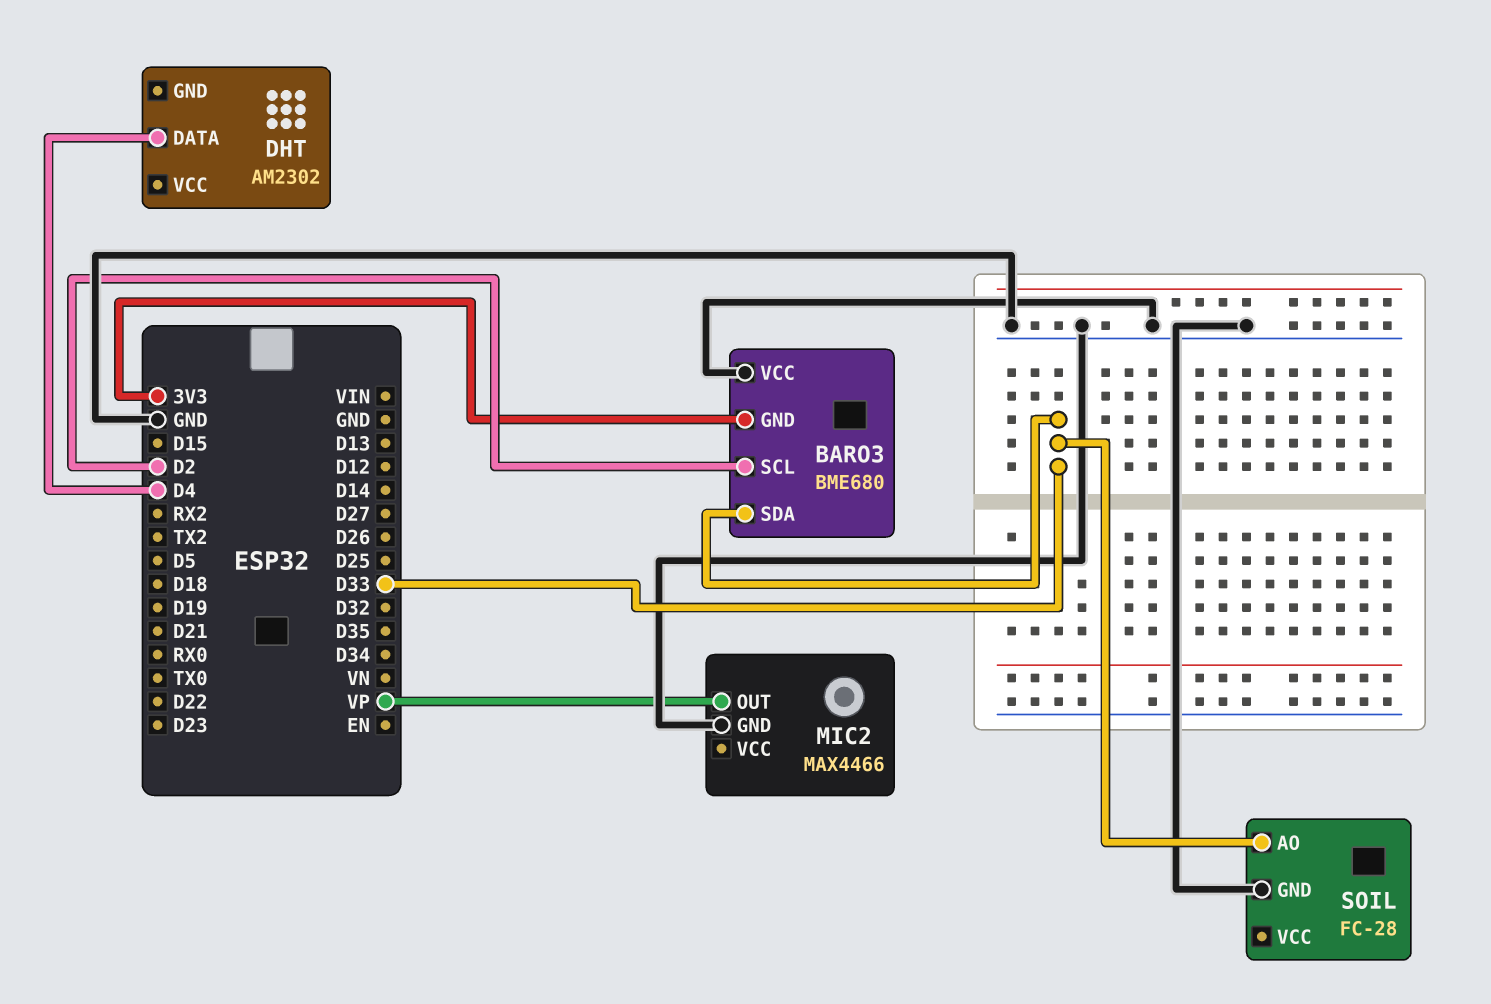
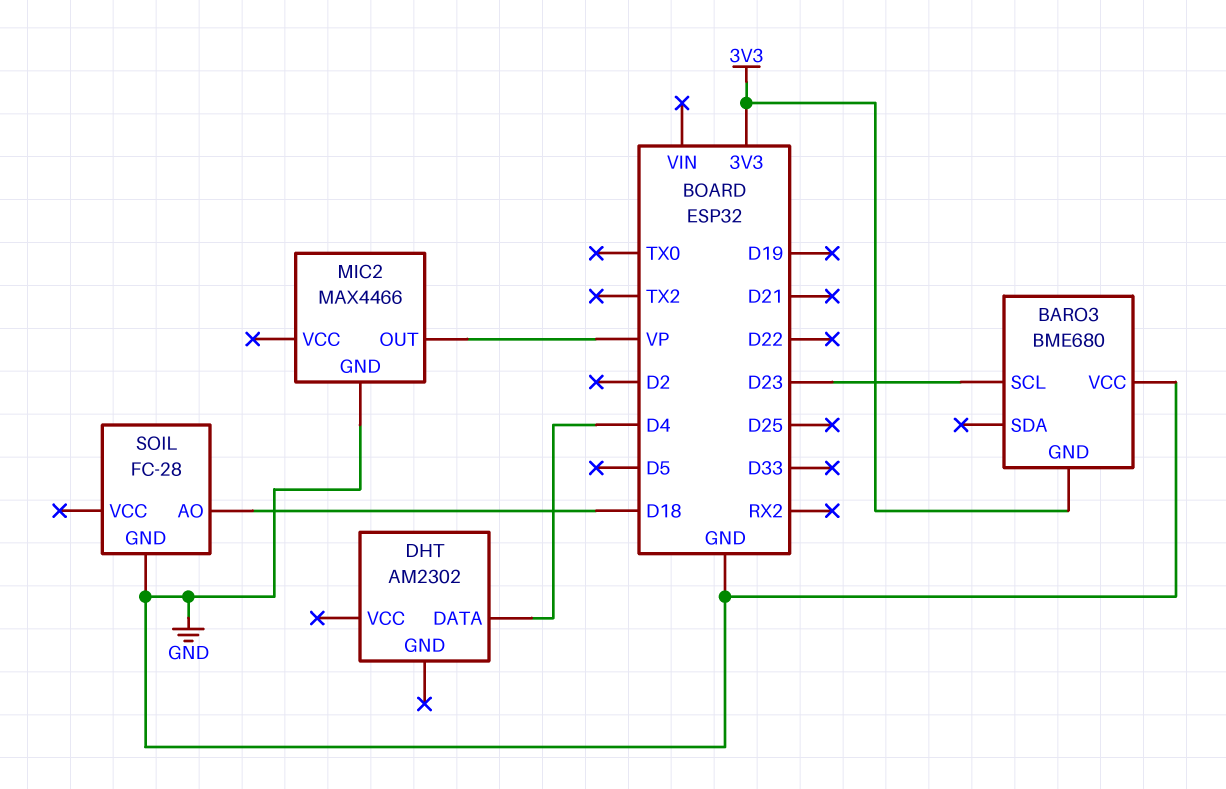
BARO3 pin SCL: D2 -> D23
BARO3 pin SDA: D33 -> none
SOIL pin AO: D33 -> D18

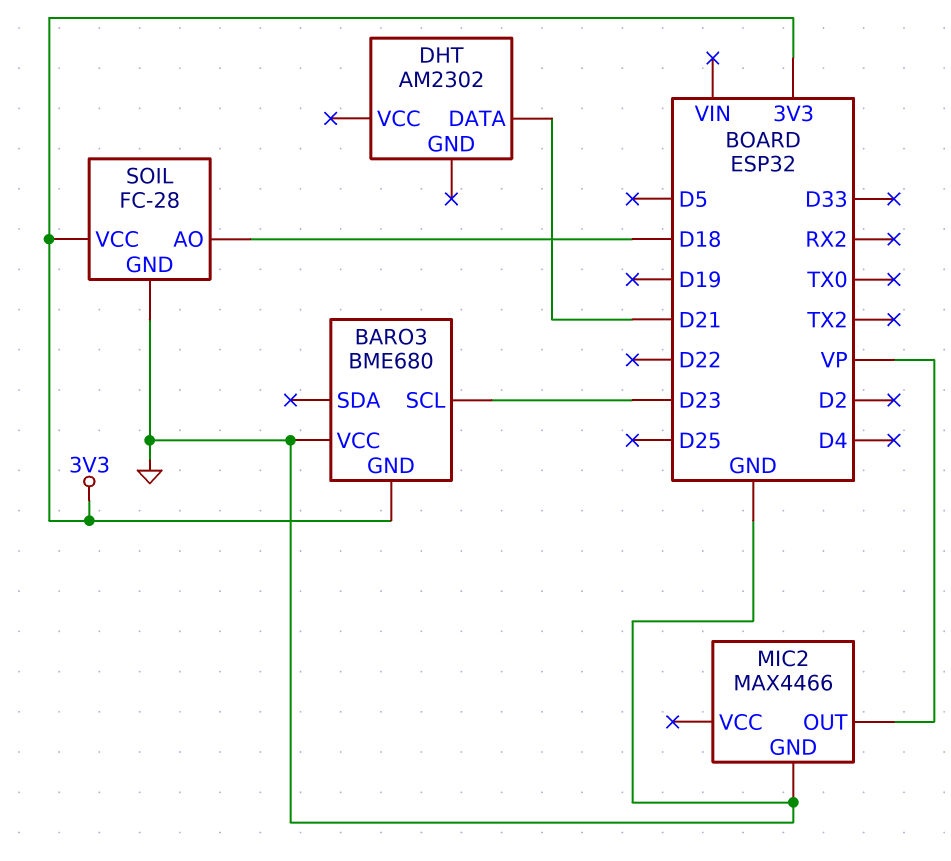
DHT pin DATA: D4 -> D21
SOIL pin VCC: none -> 3V3

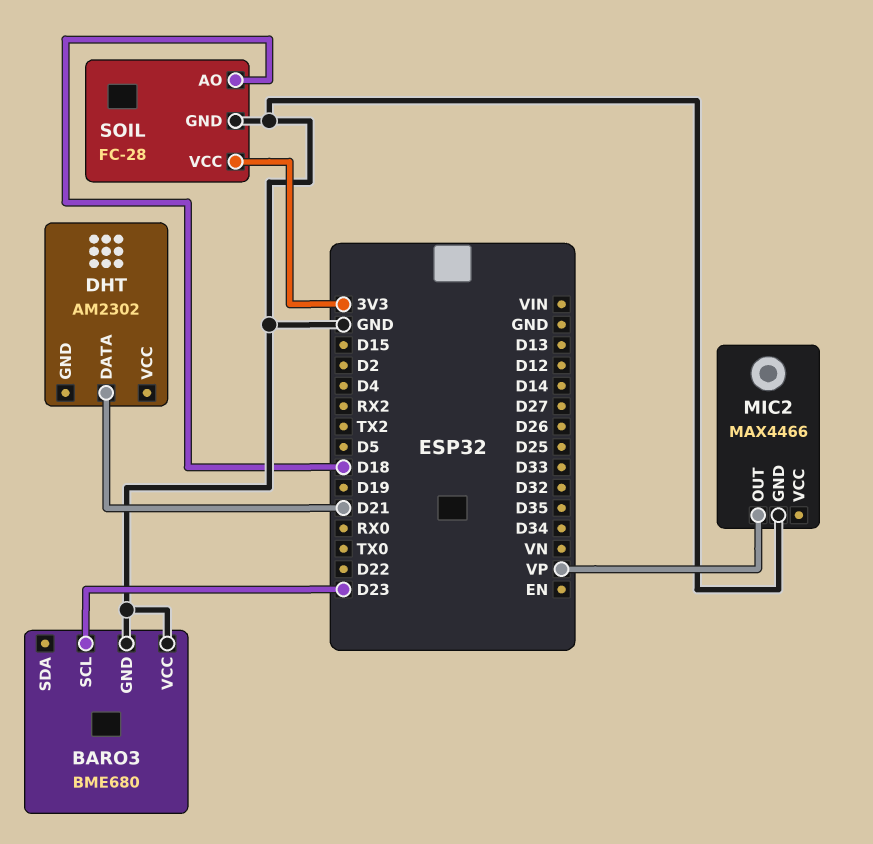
BARO3 pin GND: 3V3 -> GND

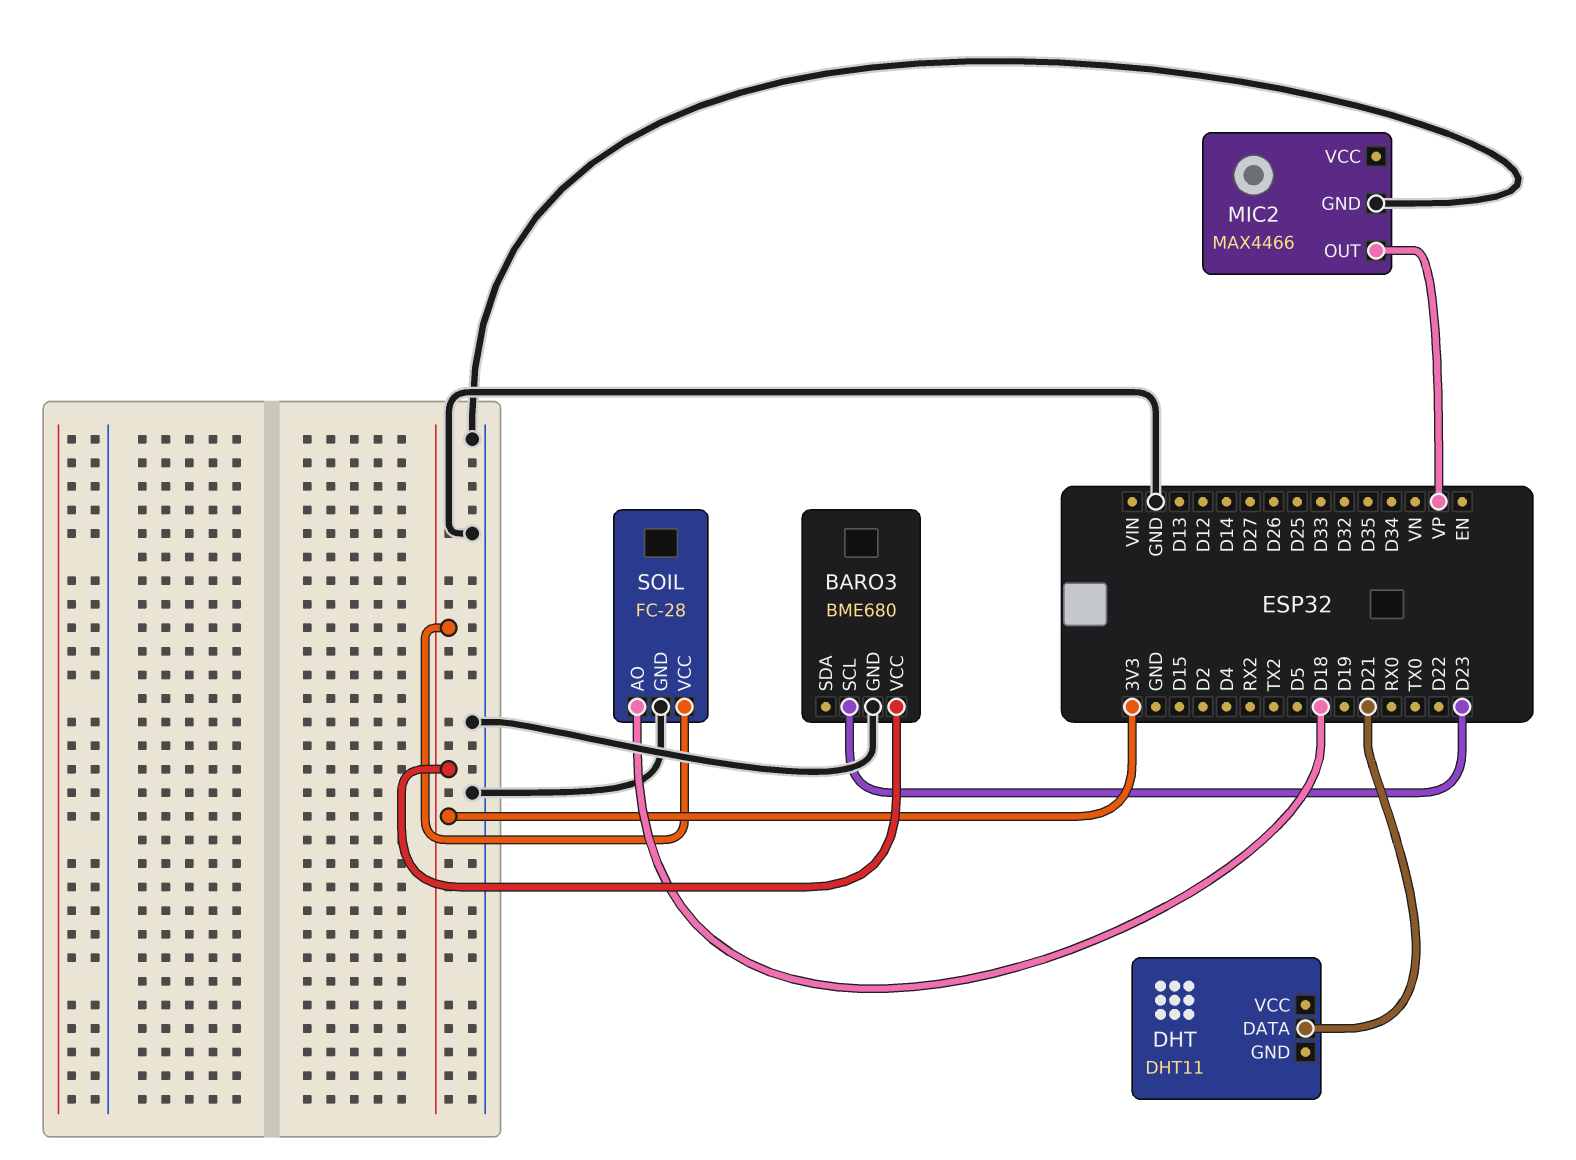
BARO3 pin VCC: GND -> 3V3
DHT: AM2302 -> DHT11

